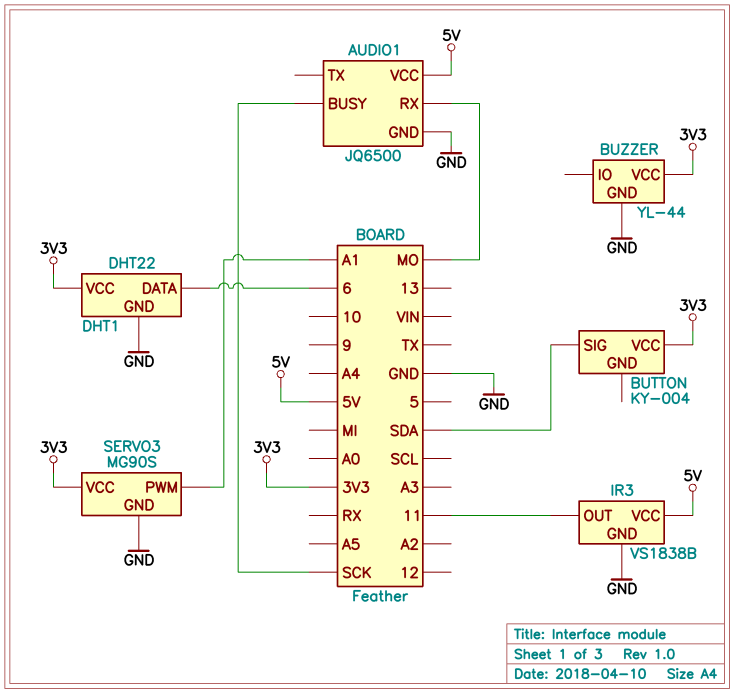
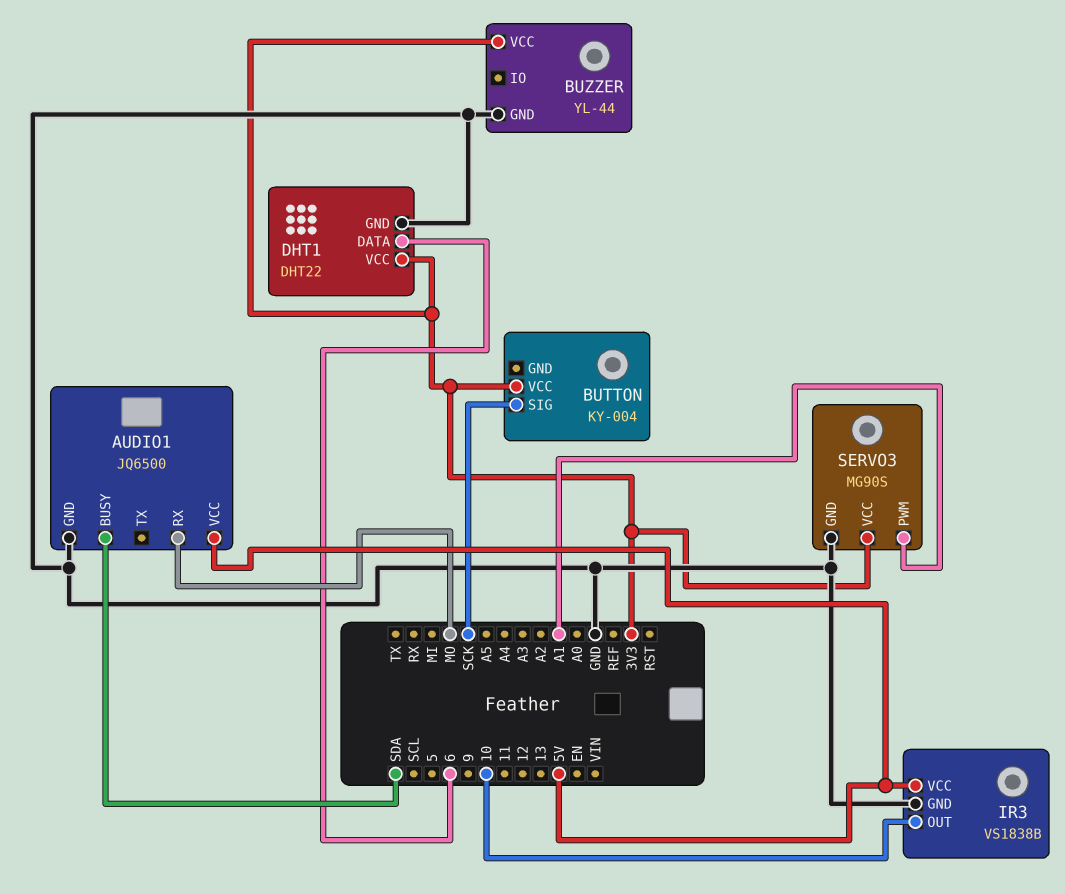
AUDIO1 pin BUSY: SCK -> SDA
BUTTON pin SIG: SDA -> SCK
IR3 pin OUT: 11 -> 10

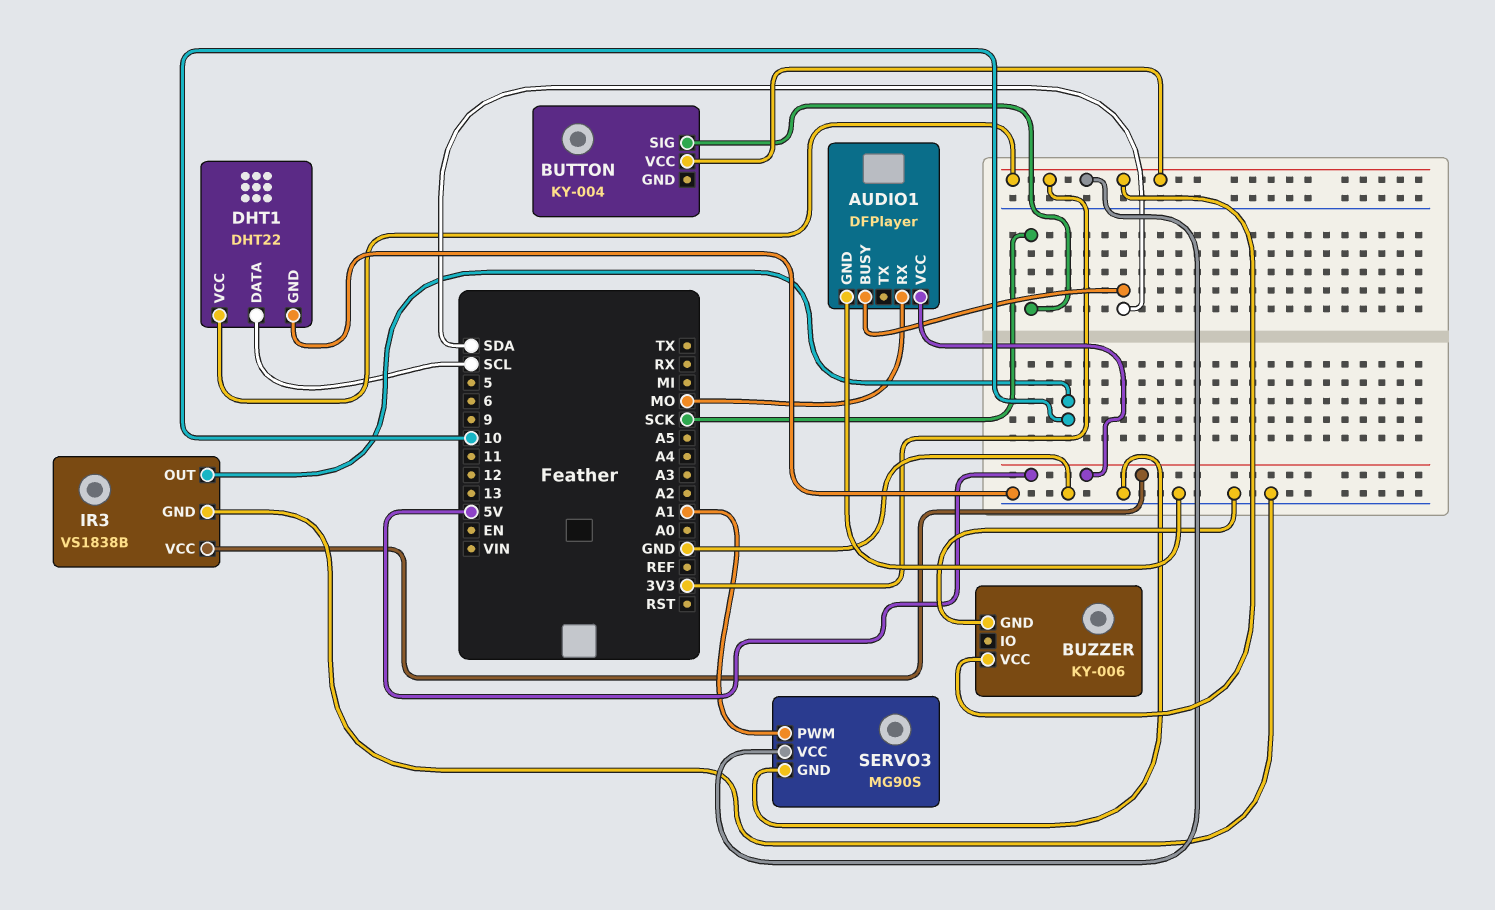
AUDIO1: JQ6500 -> DFPlayer
BUZZER: YL-44 -> KY-006
DHT1 pin DATA: 6 -> SCL

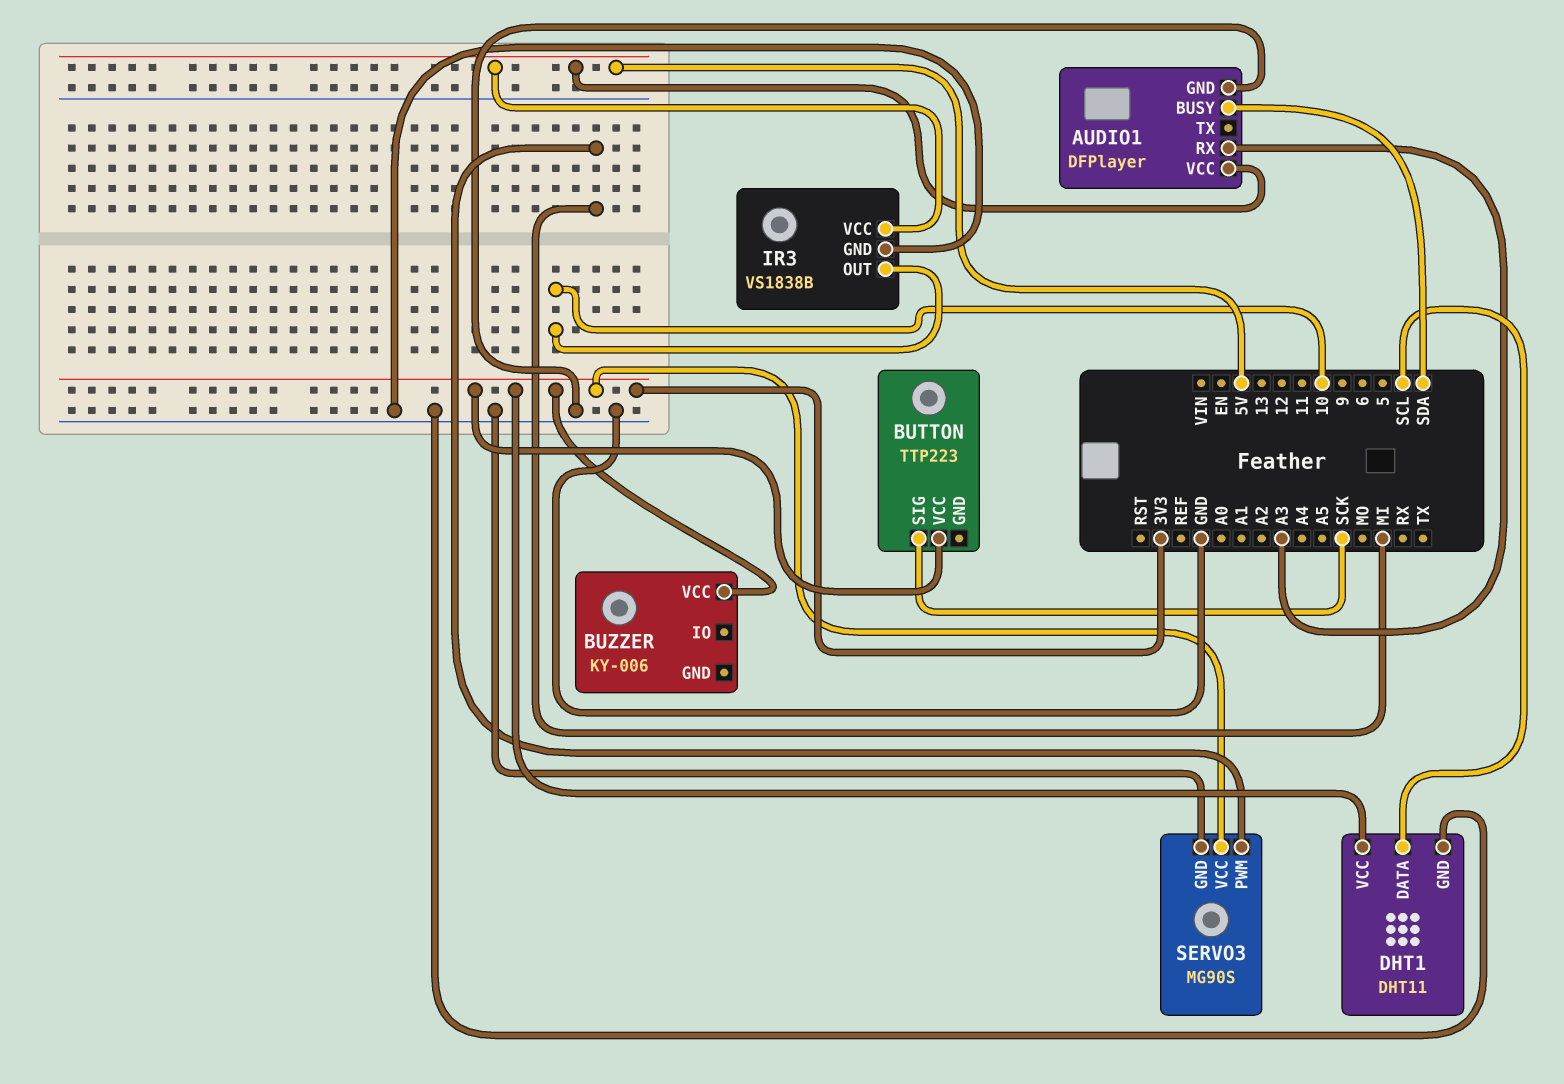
AUDIO1 pin RX: MO -> A3
BUTTON: KY-004 -> TTP223
BUZZER pin GND: GND -> none
DHT1: DHT22 -> DHT11
SERVO3 pin PWM: A1 -> MI

